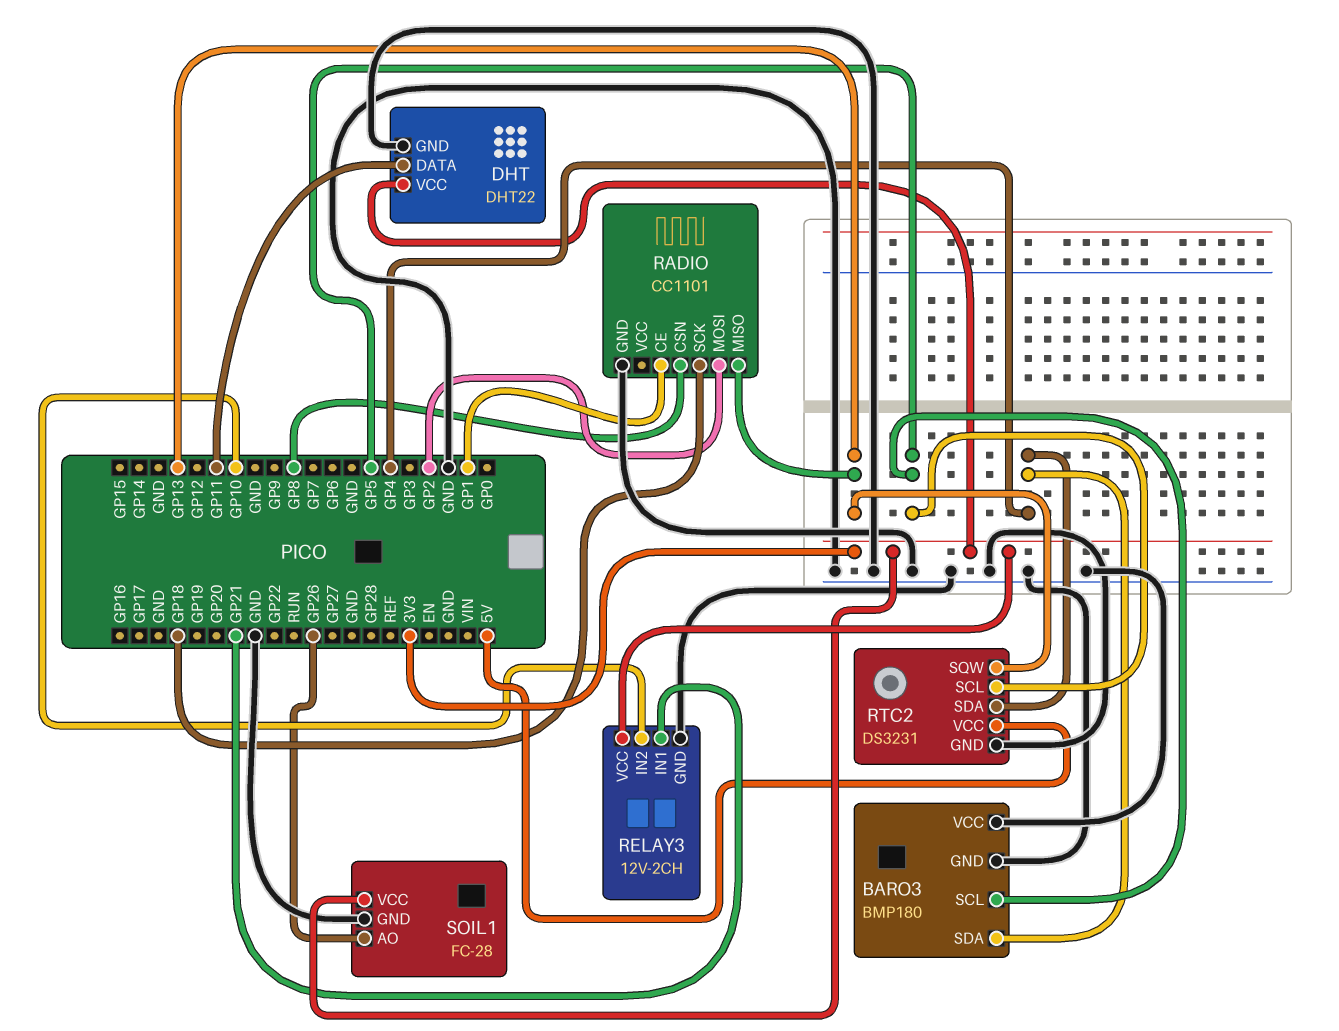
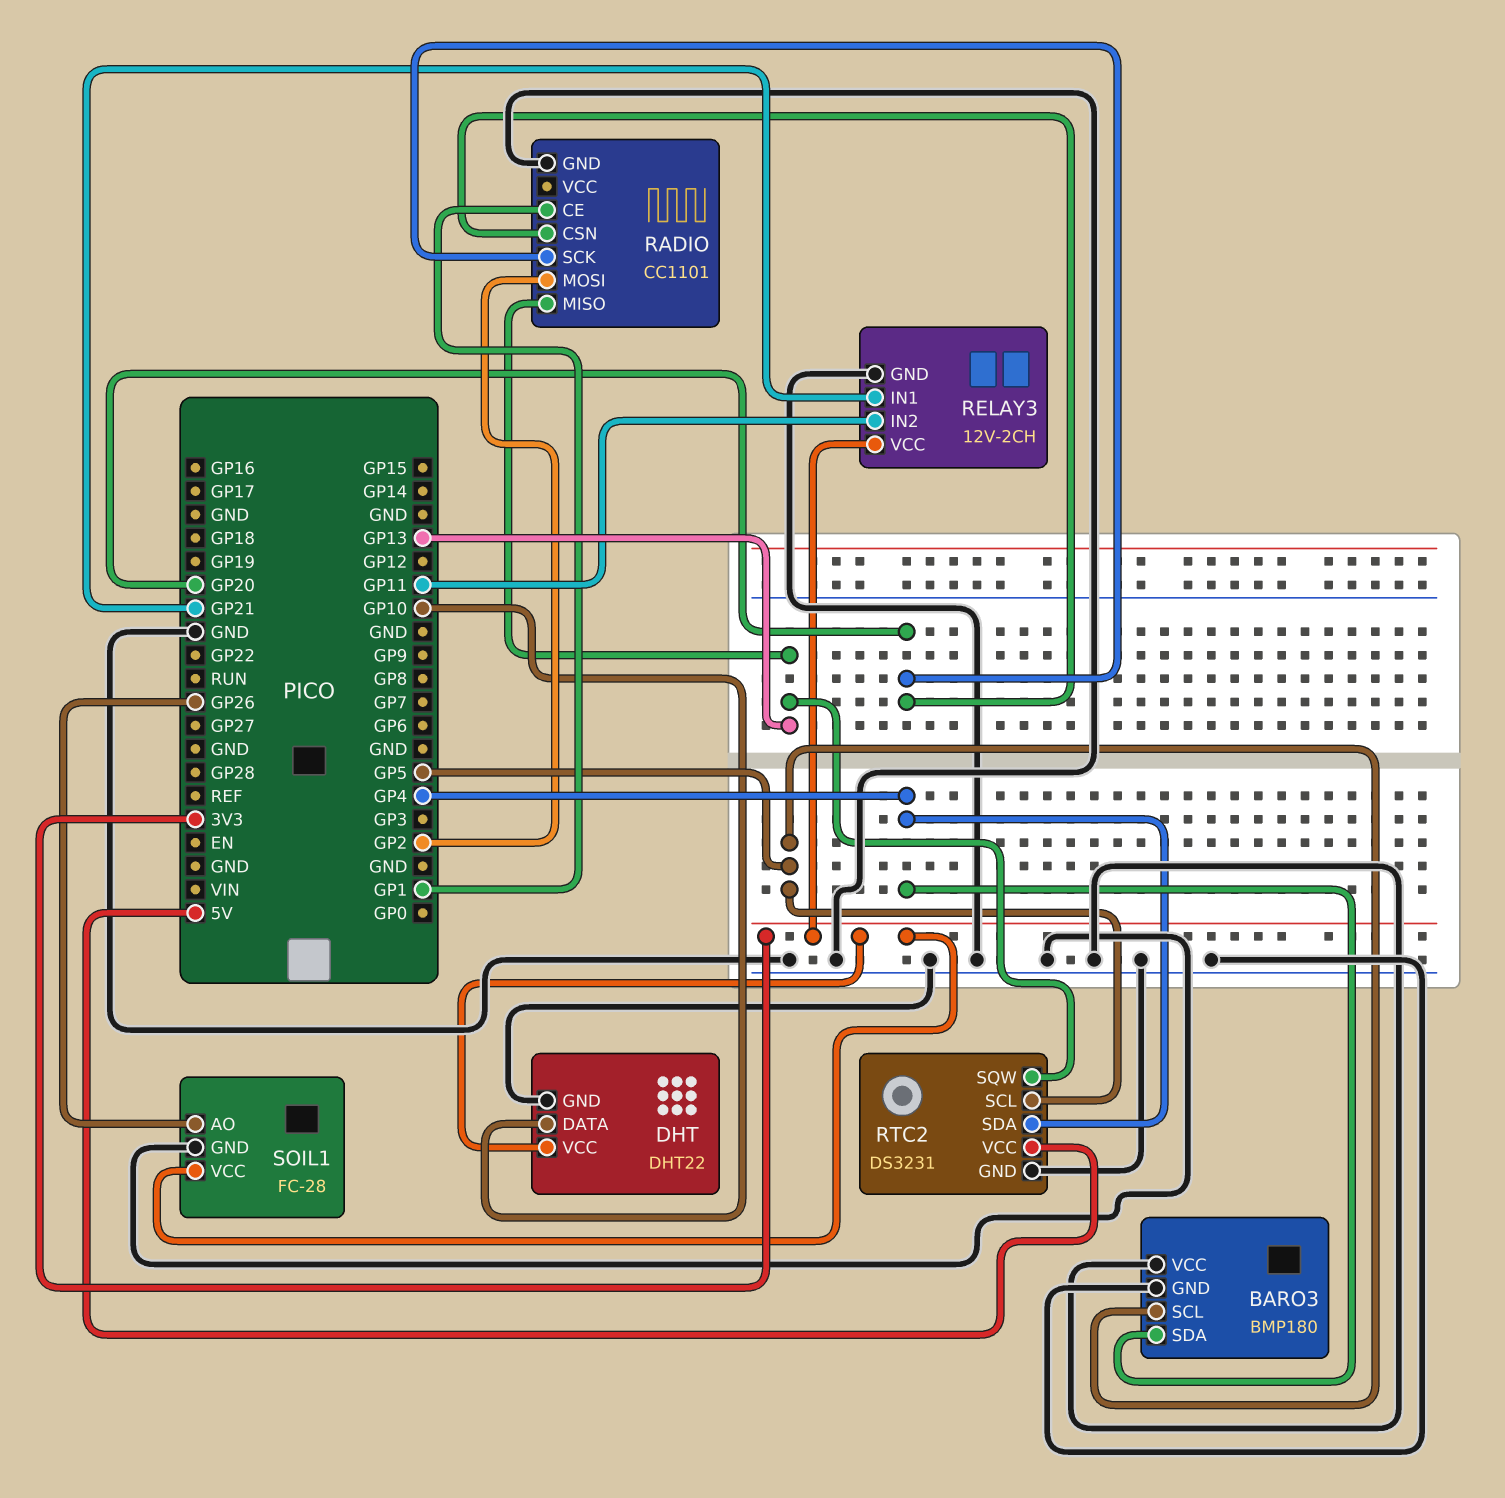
DHT pin DATA: GP11 -> GP10
RADIO pin CSN: GP8 -> GP20
RADIO pin SCK: GP18 -> GP20
RELAY3 pin IN2: GP10 -> GP11

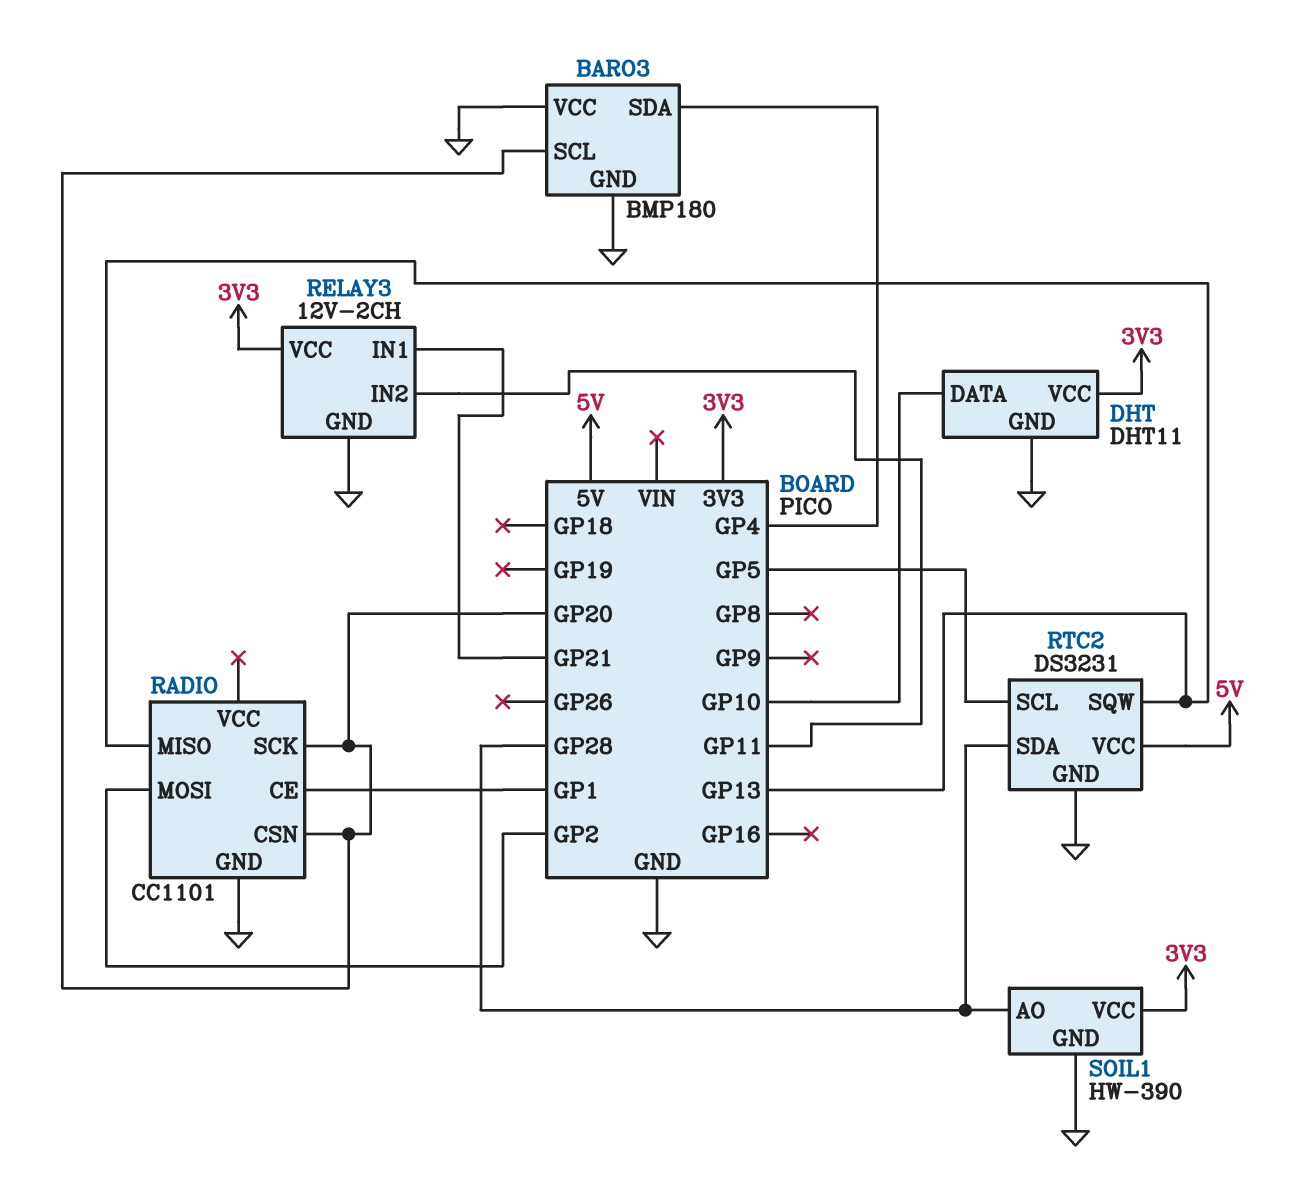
BARO3 pin SCL: GP5 -> GP20
DHT: DHT22 -> DHT11
RTC2 pin SDA: GP4 -> GP28
SOIL1: FC-28 -> HW-390
SOIL1 pin AO: GP26 -> GP28

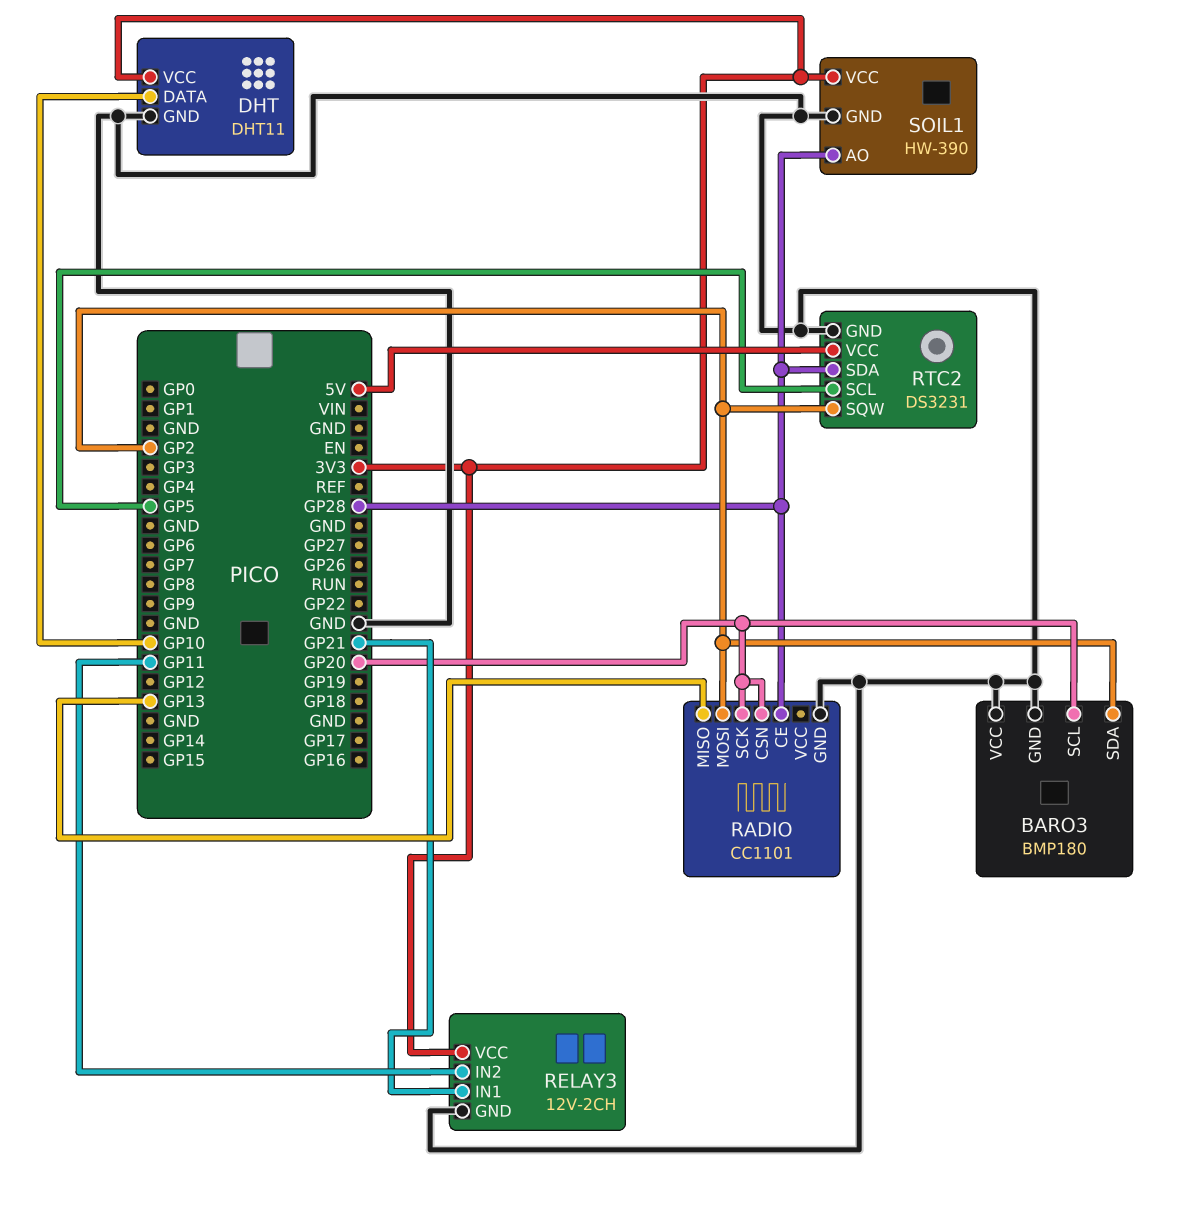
BARO3 pin SDA: GP4 -> GP2
RADIO pin CE: GP1 -> GP28
RTC2 pin SQW: GP13 -> GP2

